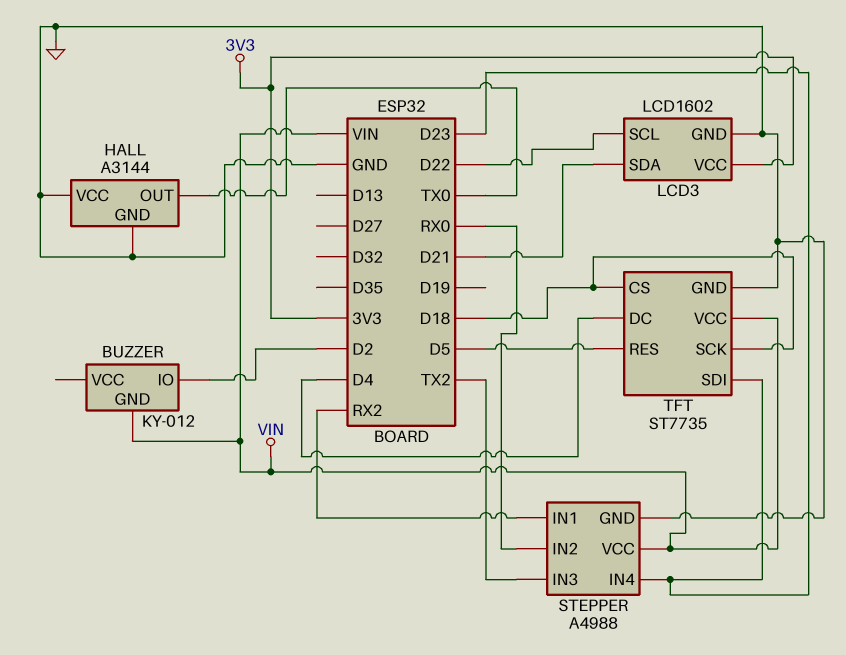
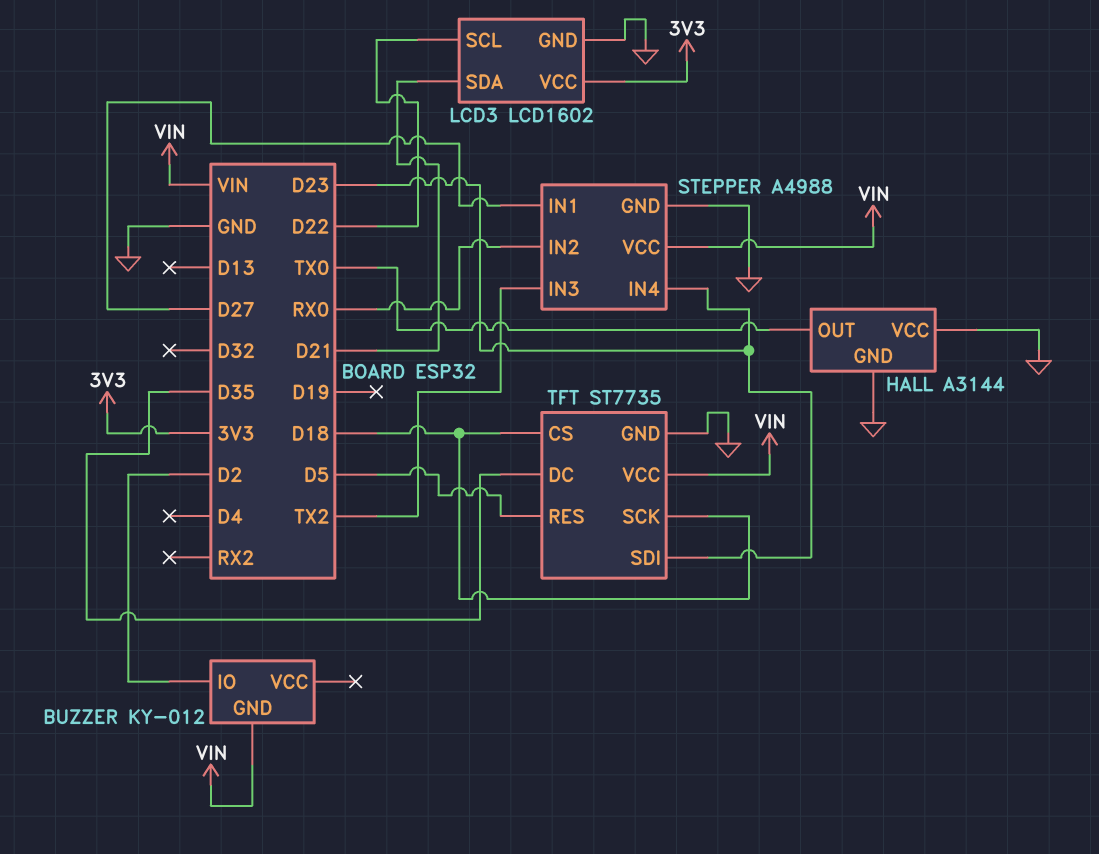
STEPPER pin IN1: RX2 -> D27
TFT pin DC: D4 -> D35

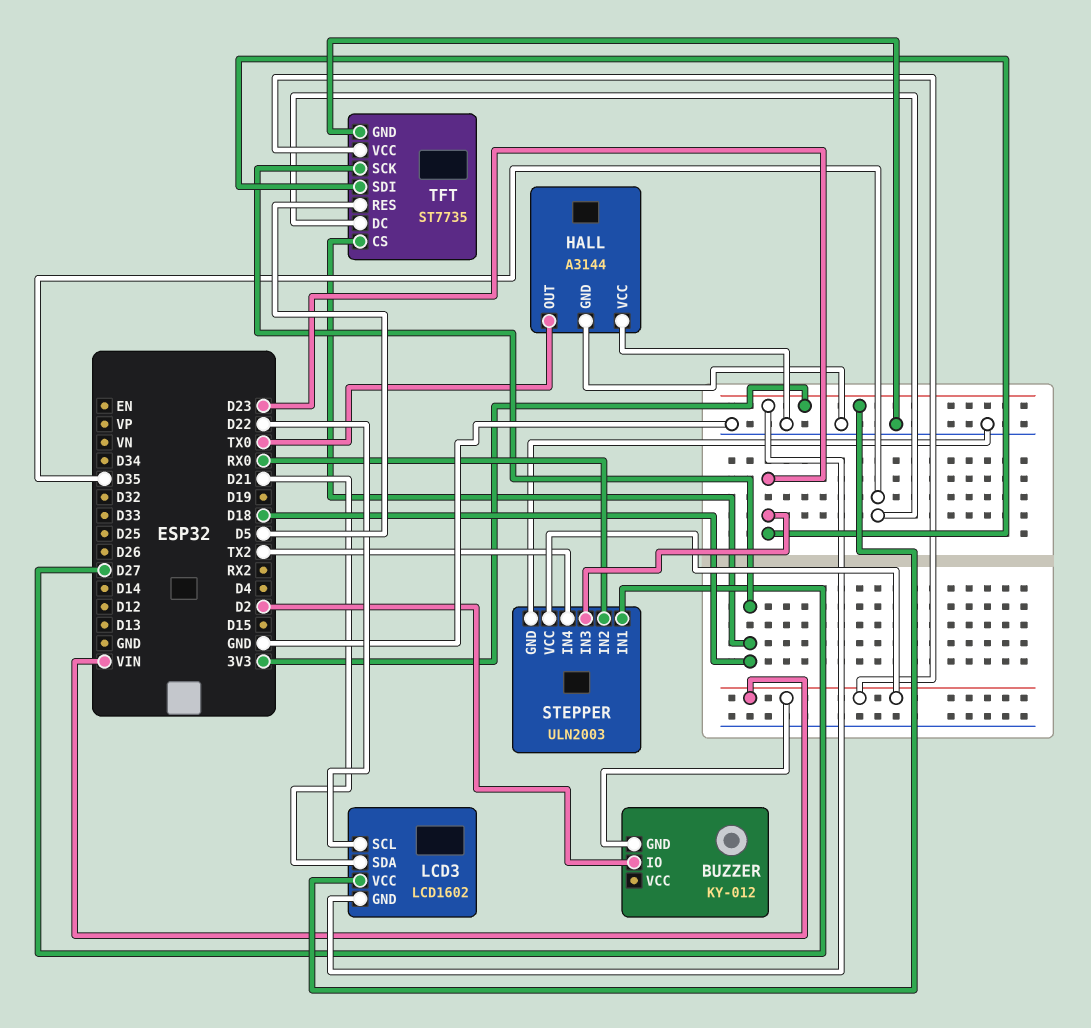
LCD3 pin GND: GND -> 3V3
STEPPER: A4988 -> ULN2003
STEPPER pin IN3: TX2 -> D23
STEPPER pin IN4: D23 -> TX2

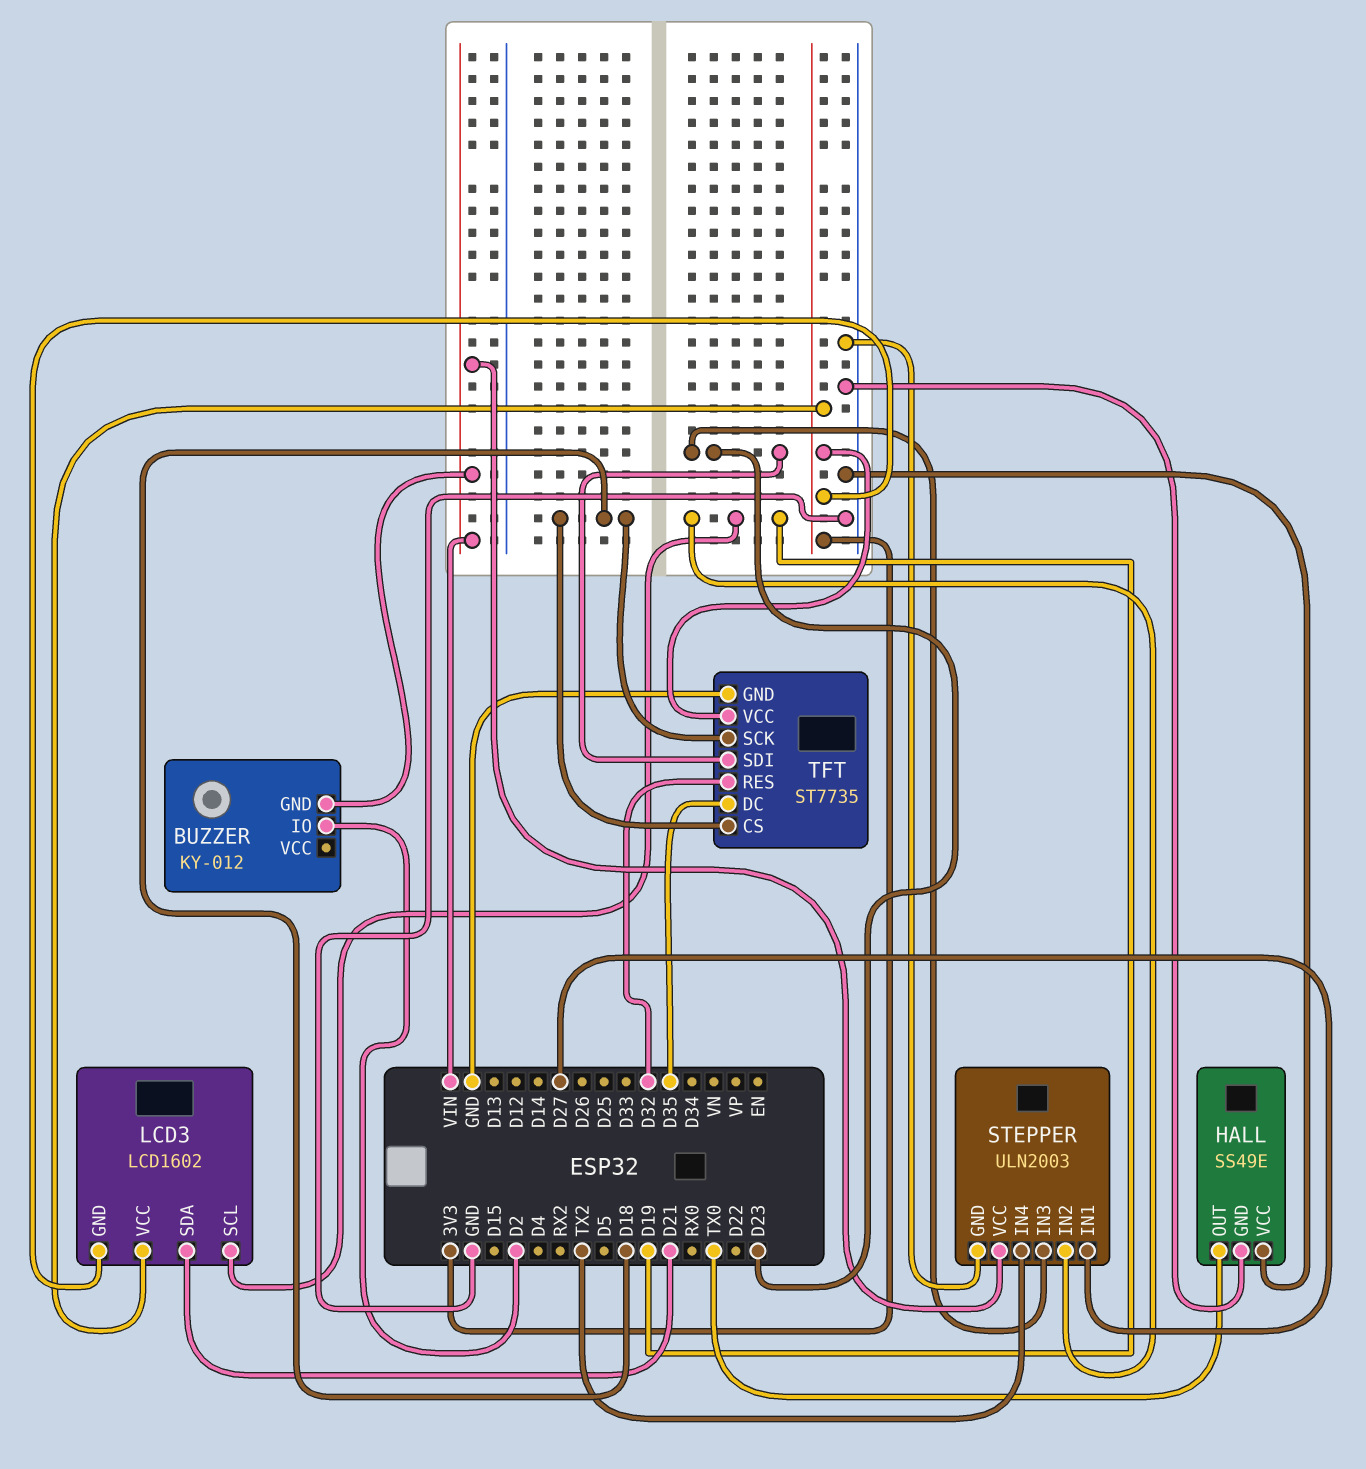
HALL: A3144 -> SS49E
LCD3 pin SCL: D22 -> D19
STEPPER pin IN2: RX0 -> D19
TFT pin RES: D5 -> D32
TFT pin VCC: VIN -> 3V3

